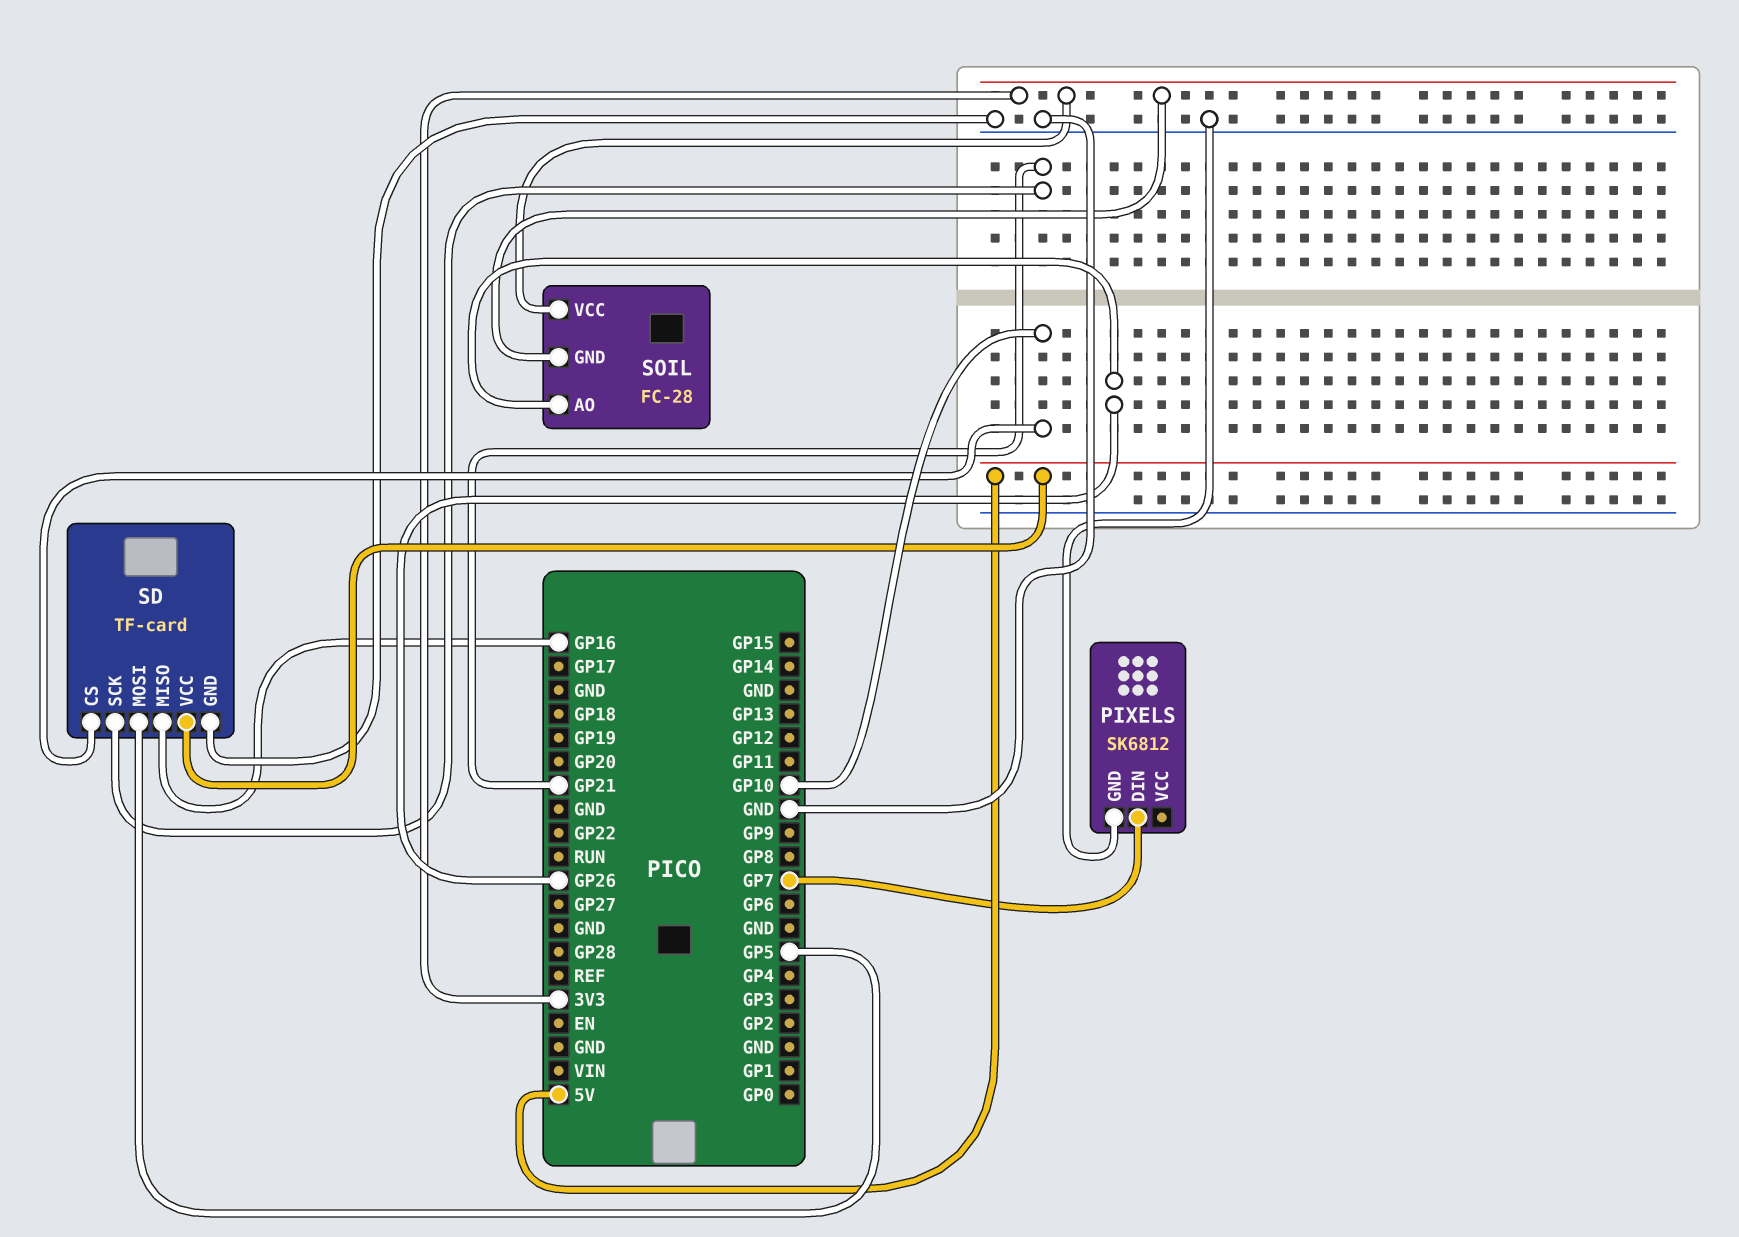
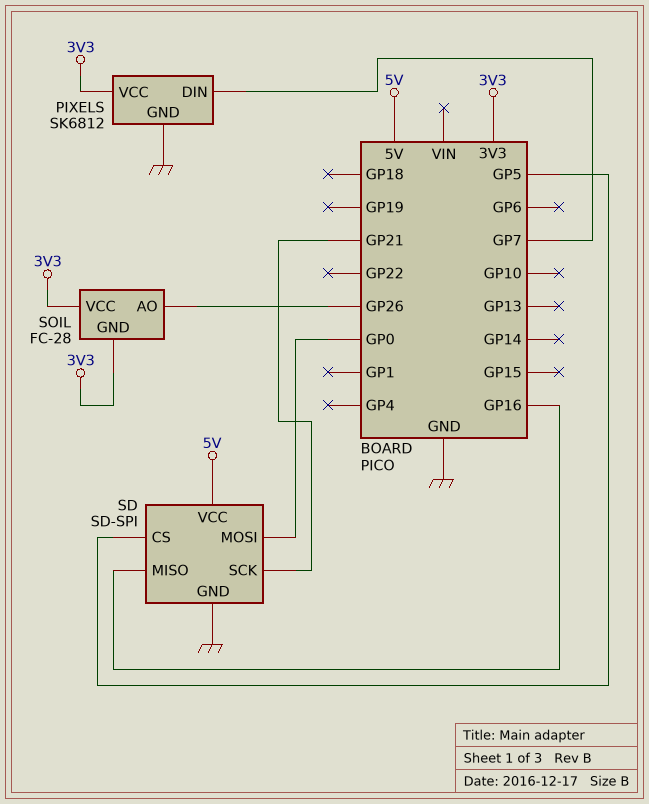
PIXELS pin VCC: none -> 3V3
SD: TF-card -> SD-SPI
SD pin CS: GP10 -> GP5
SD pin MOSI: GP5 -> GP0

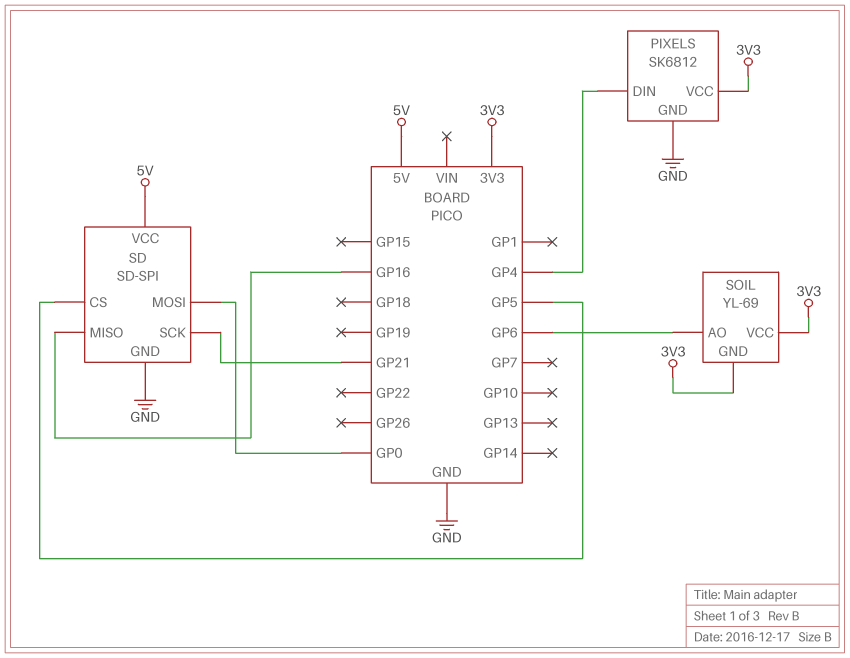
PIXELS pin DIN: GP7 -> GP4
SOIL: FC-28 -> YL-69
SOIL pin AO: GP26 -> GP6

